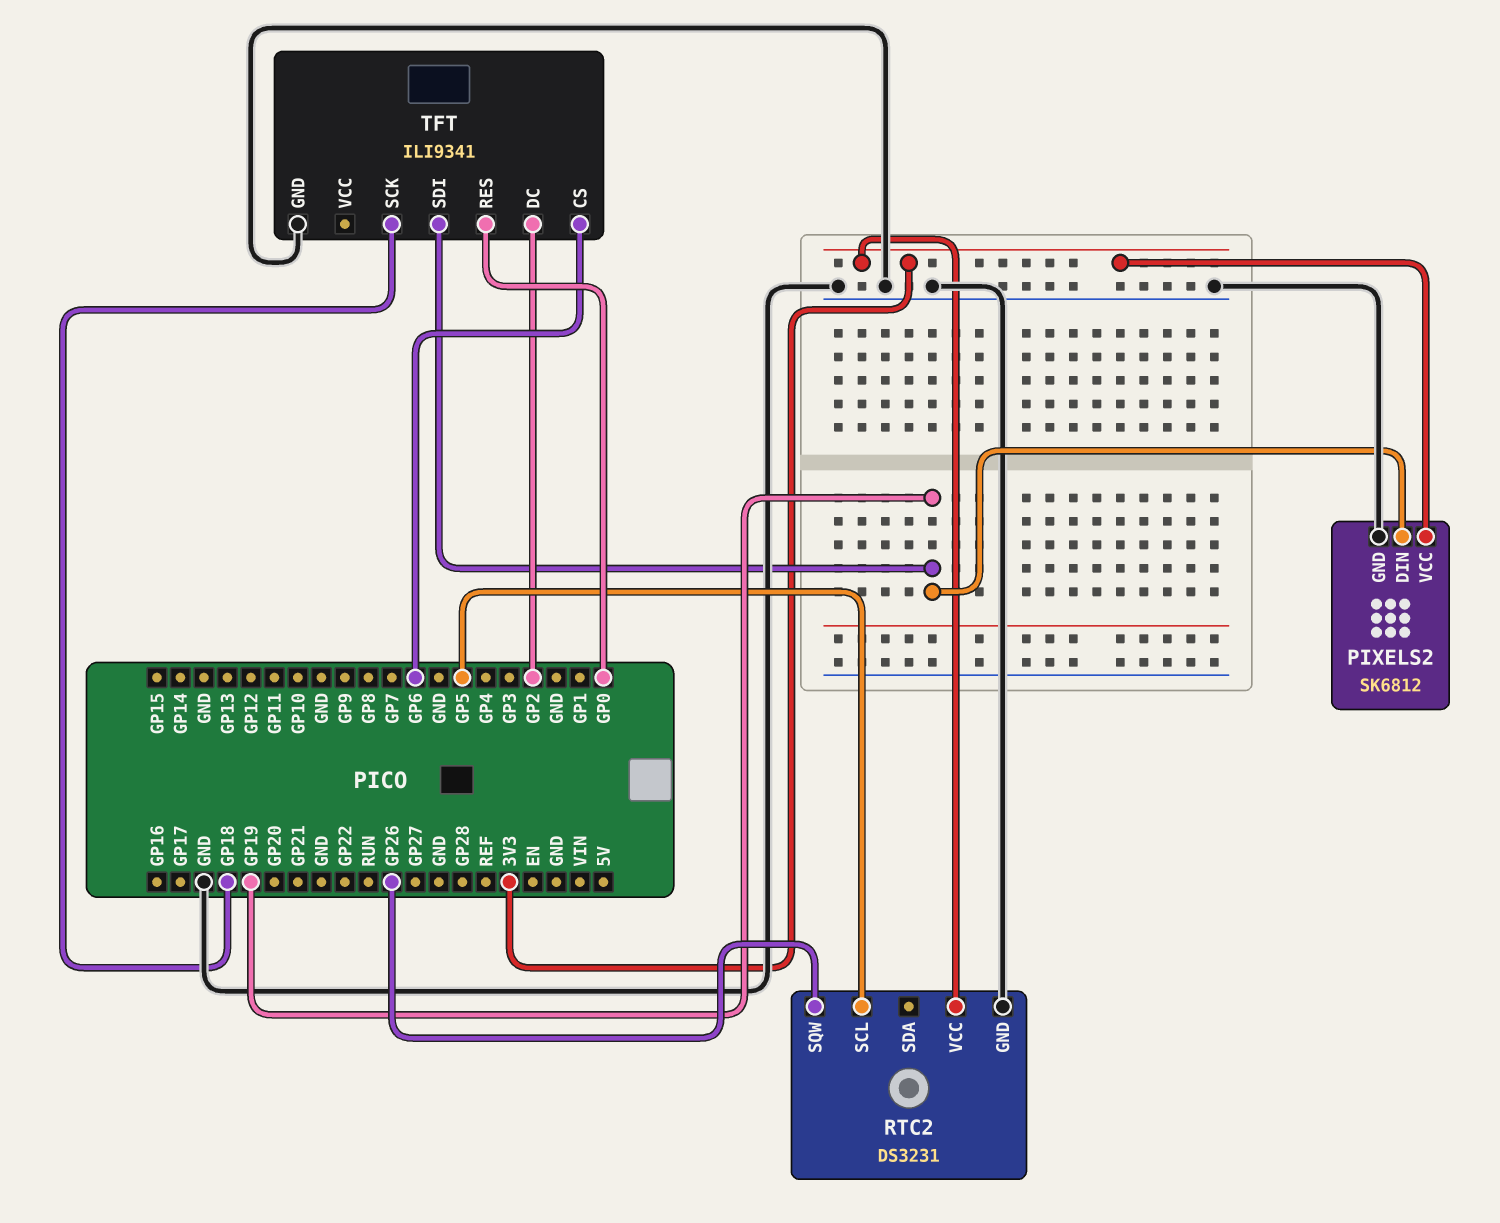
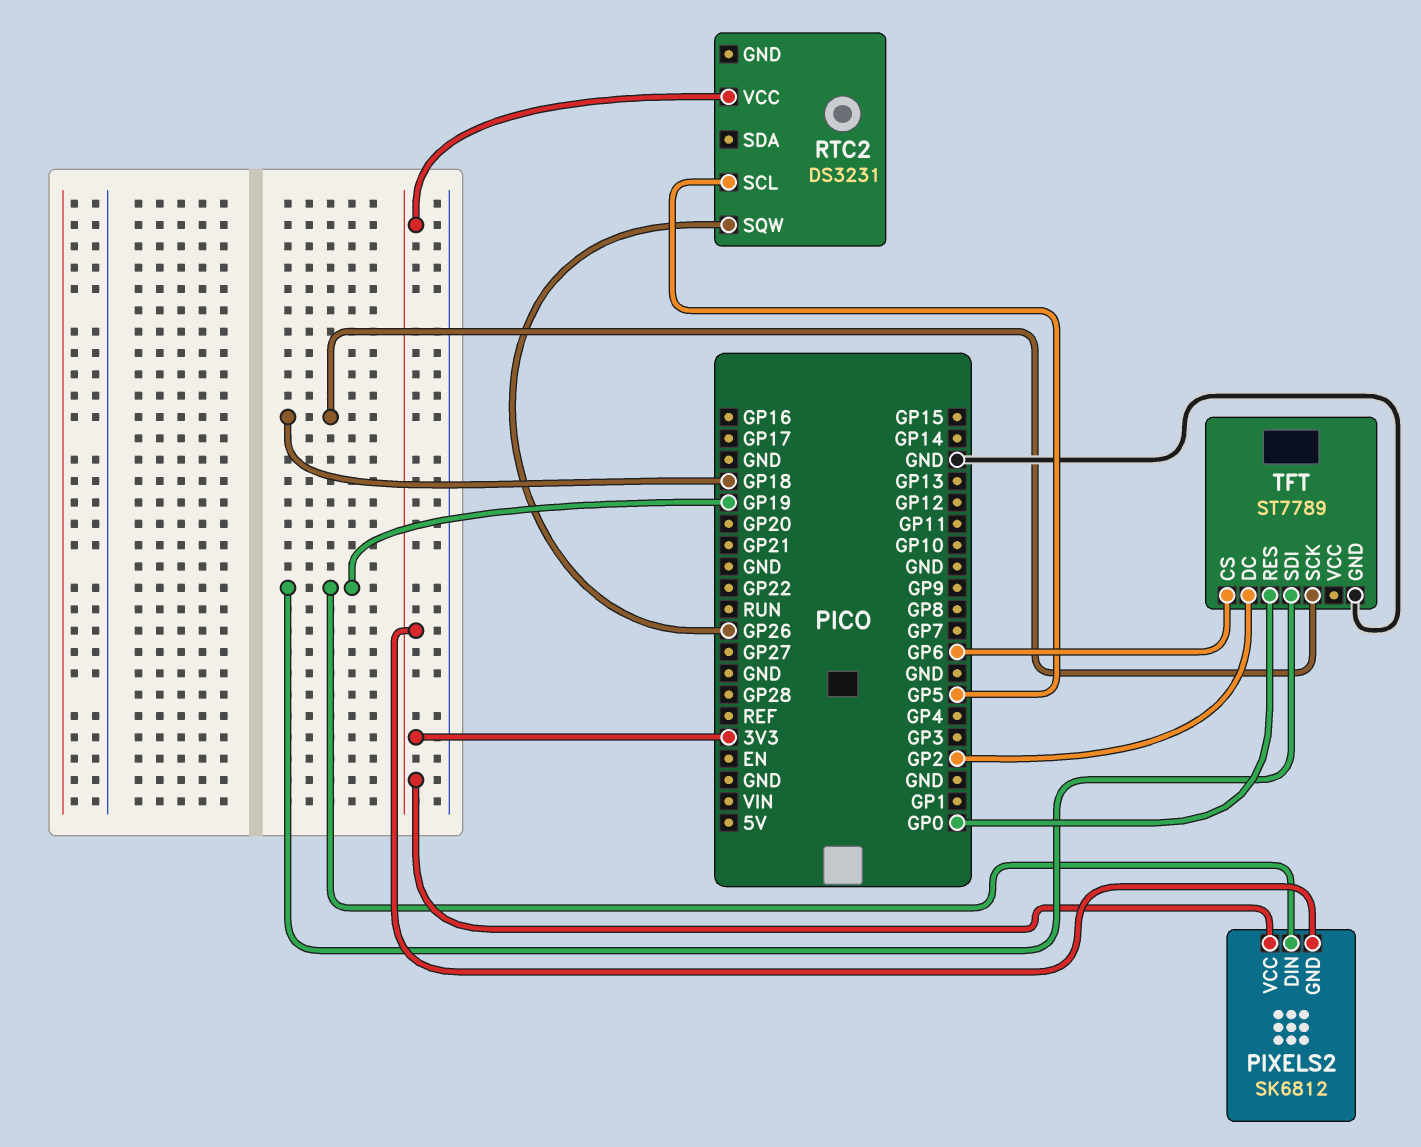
PIXELS2 pin GND: GND -> 3V3
RTC2 pin GND: GND -> none
TFT: ILI9341 -> ST7789

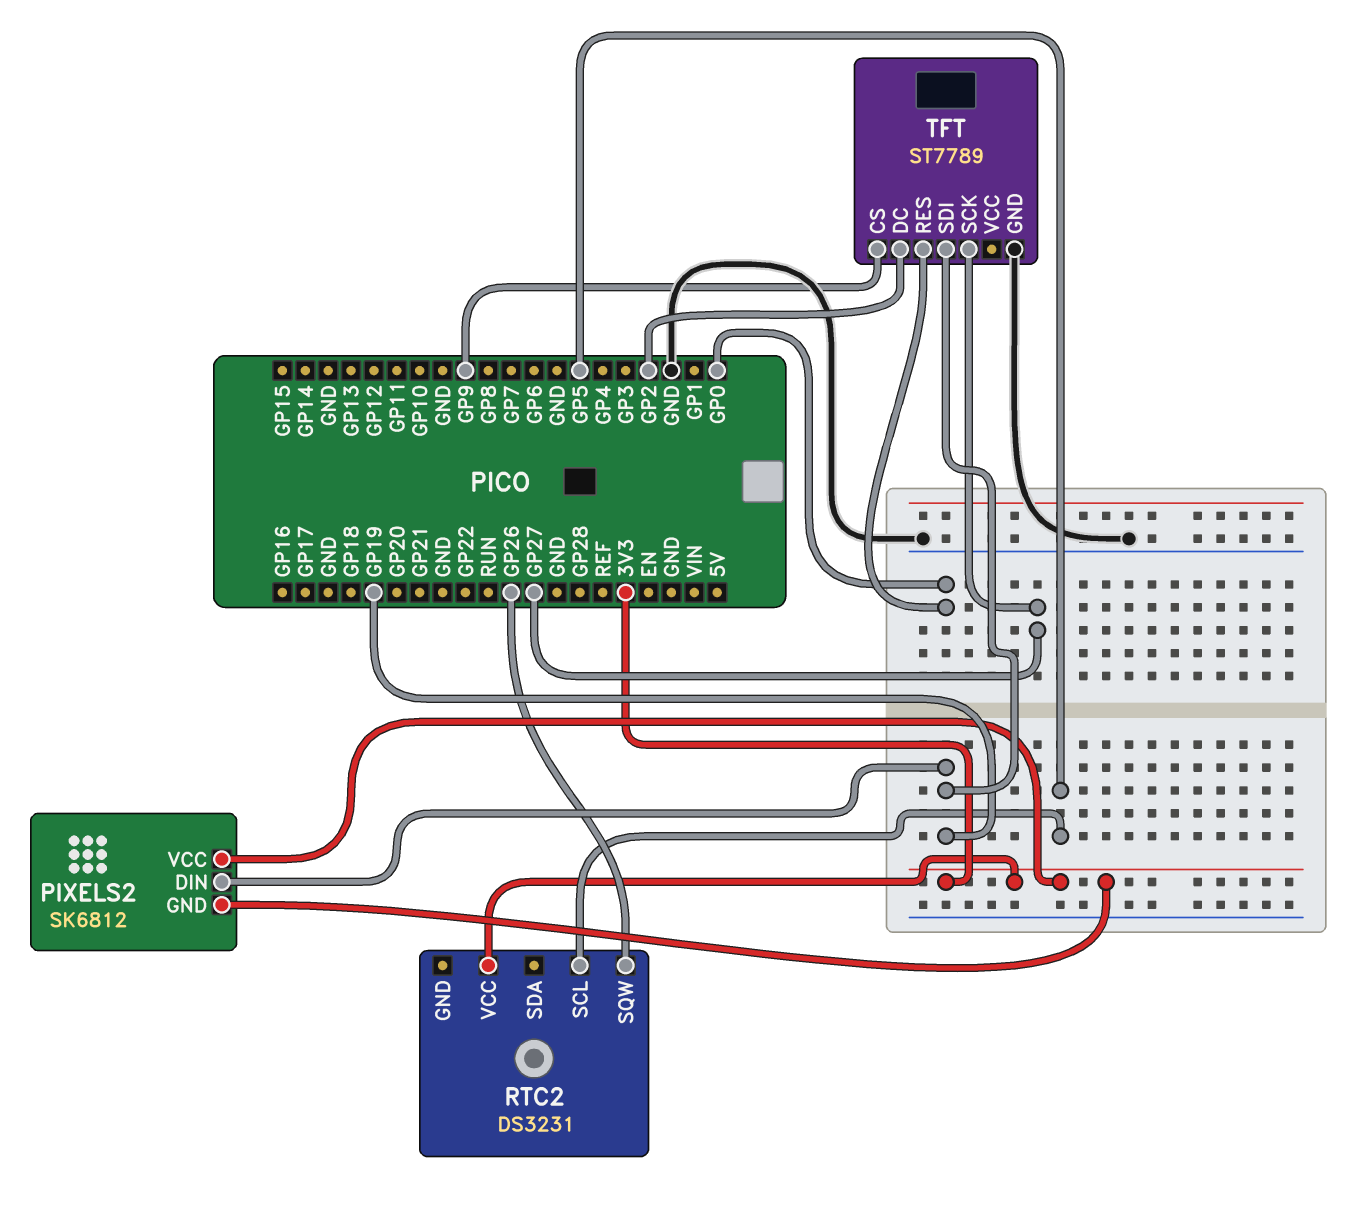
TFT pin CS: GP6 -> GP9
TFT pin SCK: GP18 -> GP27

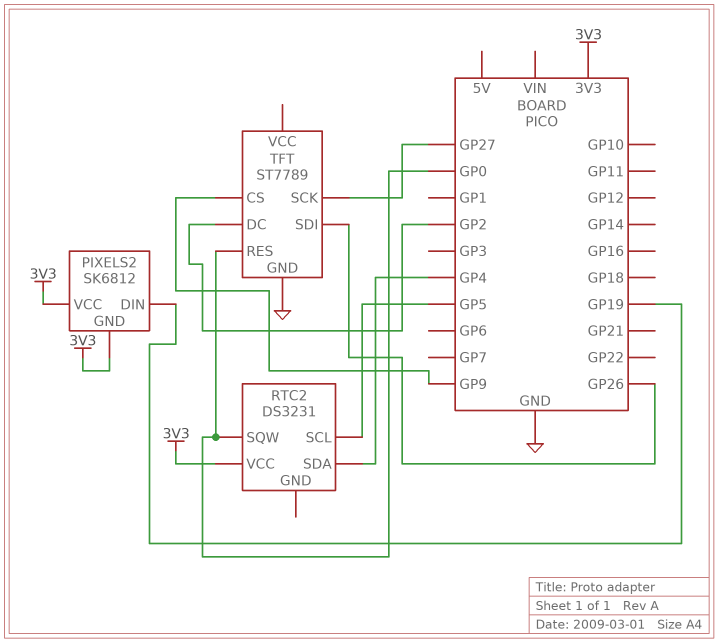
RTC2 pin SDA: none -> GP4
RTC2 pin SQW: GP26 -> GP0
TFT pin SDI: GP19 -> GP26

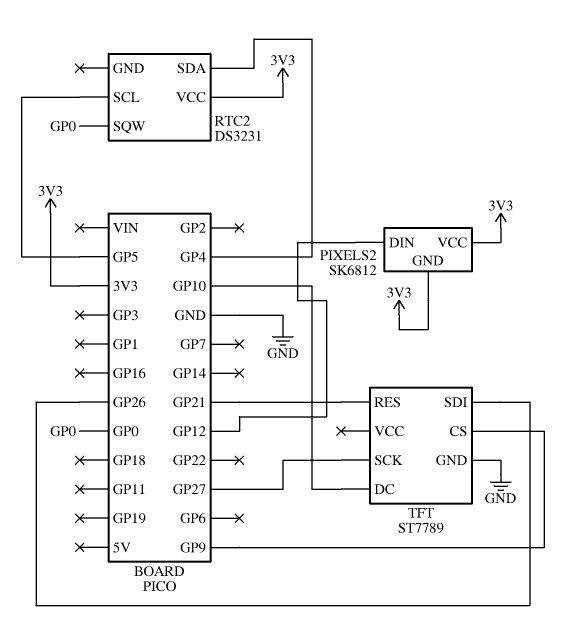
PIXELS2 pin DIN: GP19 -> GP12
TFT pin DC: GP2 -> GP10
TFT pin RES: GP0 -> GP21

